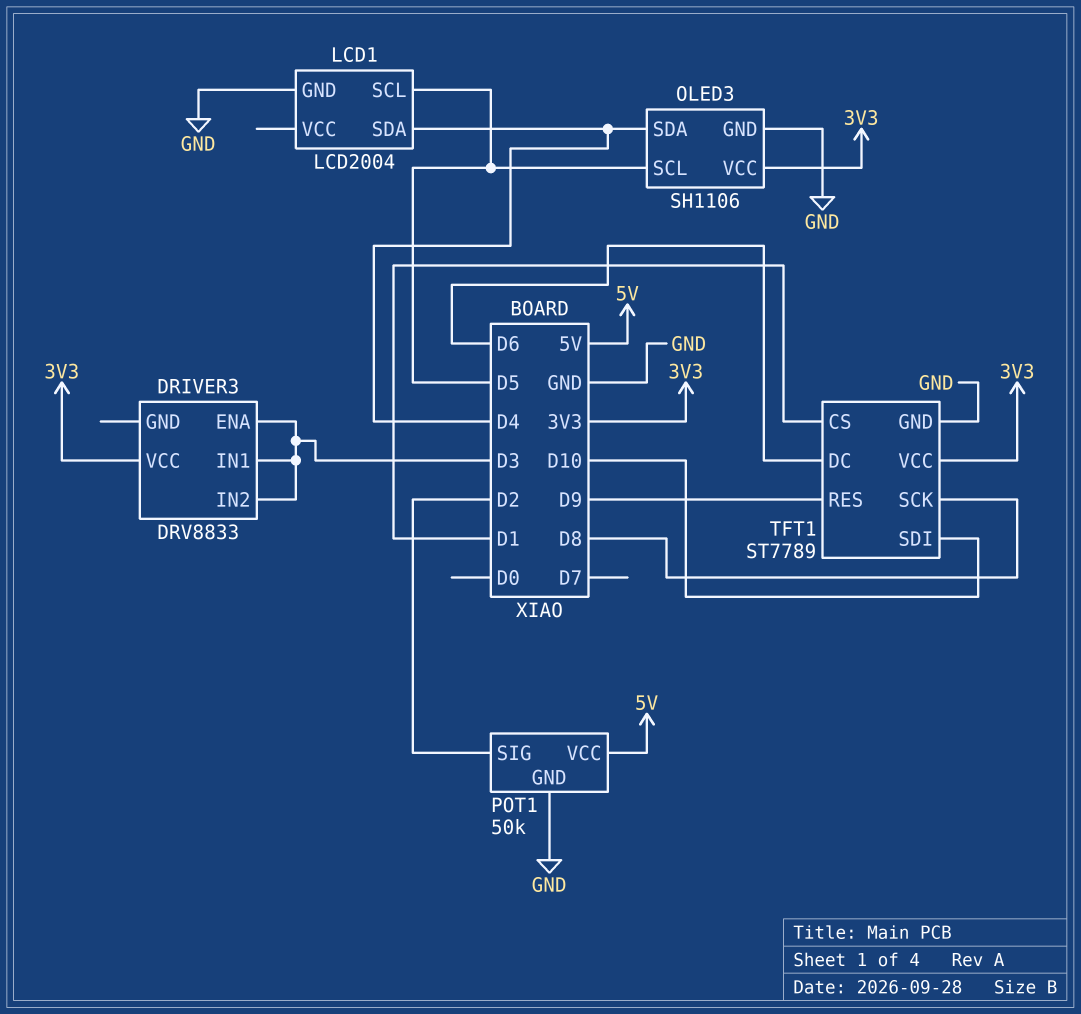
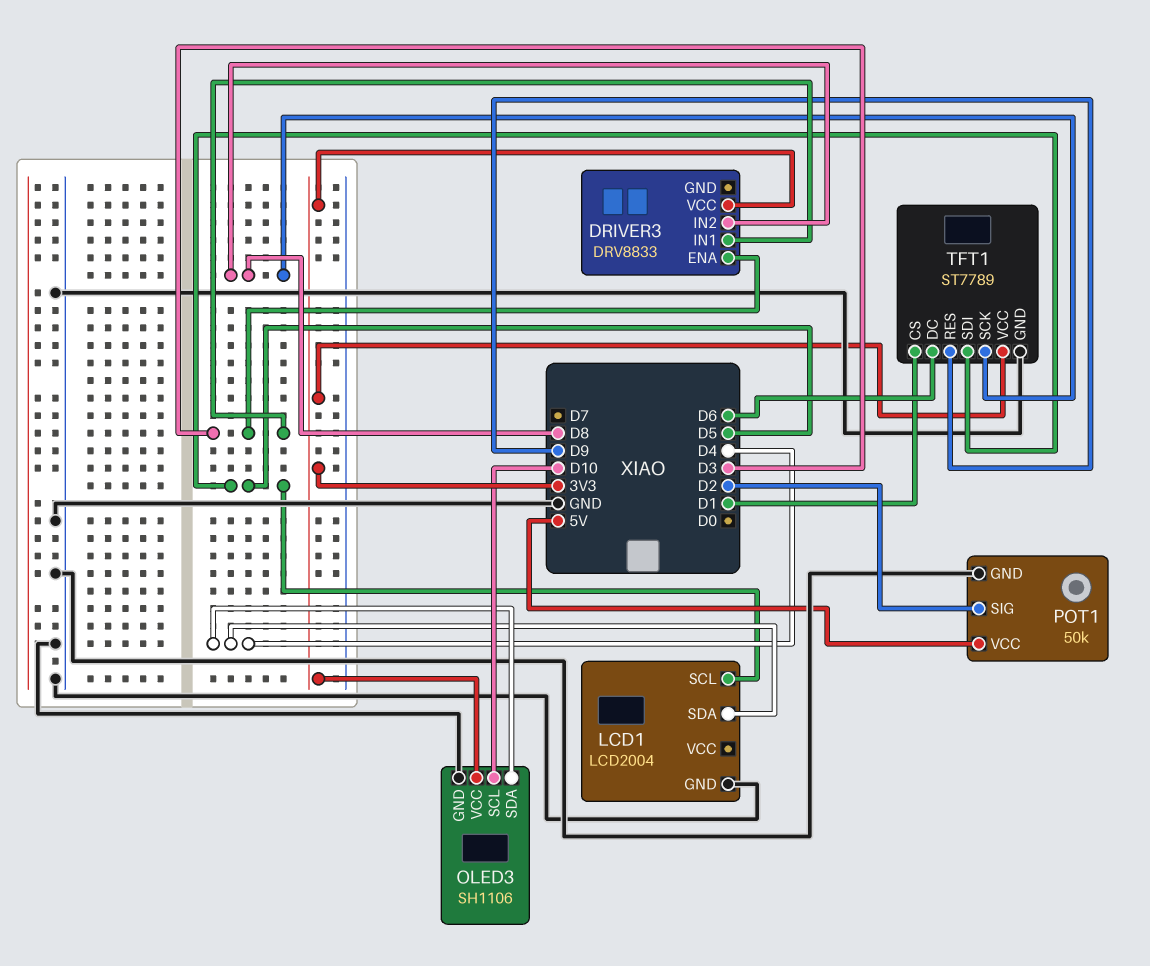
DRIVER3 pin IN2: D3 -> D8
OLED3 pin SCL: D5 -> D10
TFT1 pin SDI: D10 -> D5

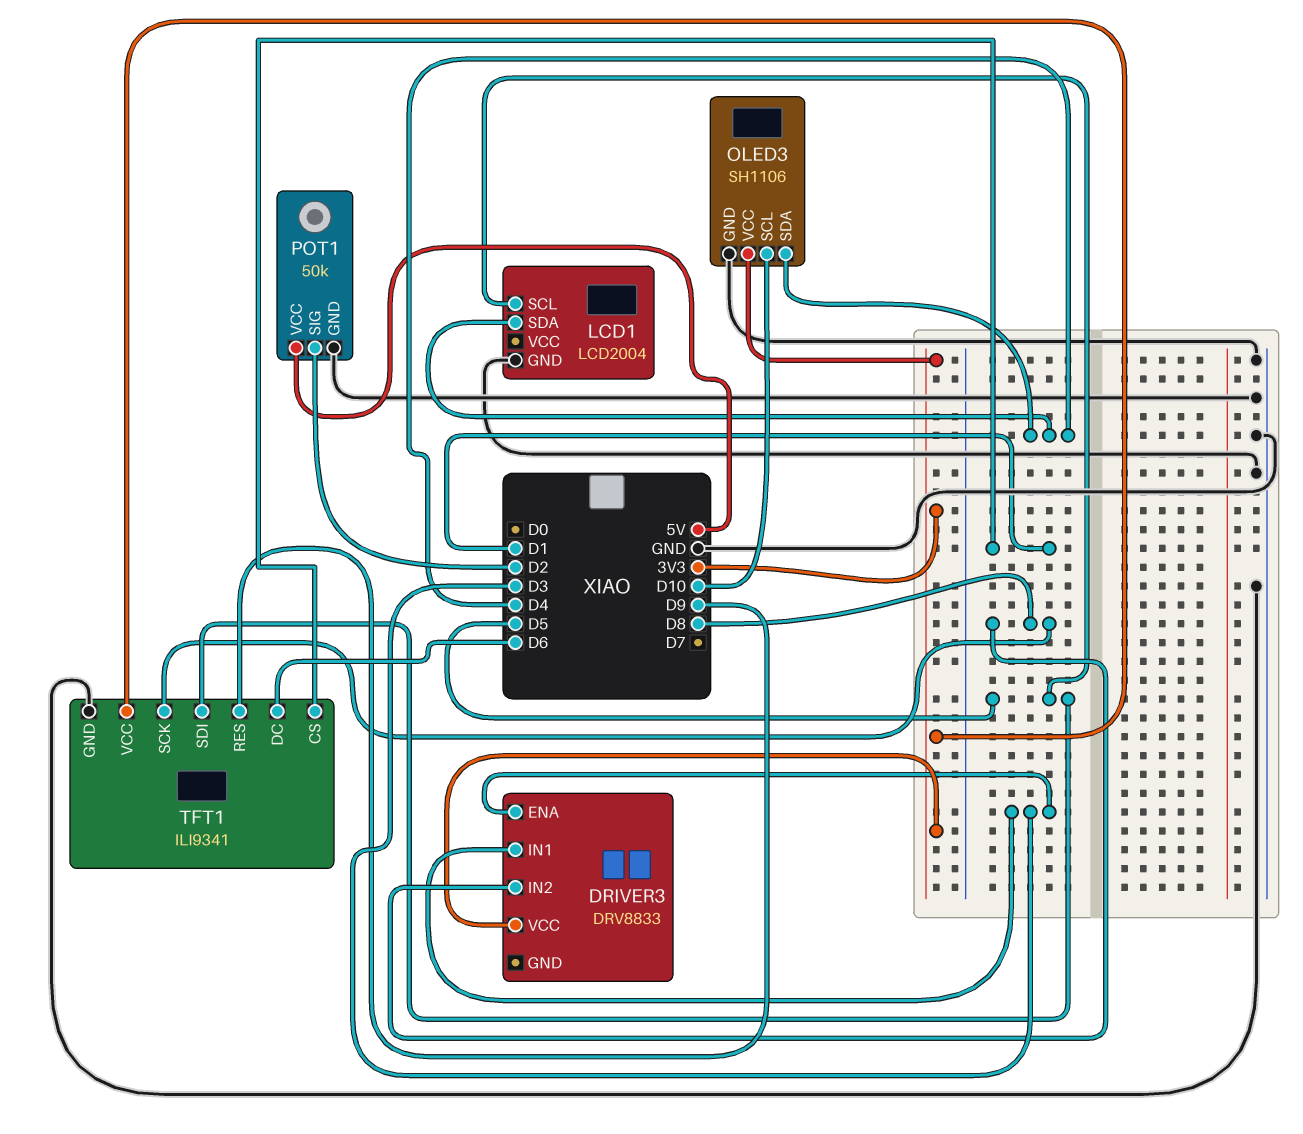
TFT1: ST7789 -> ILI9341

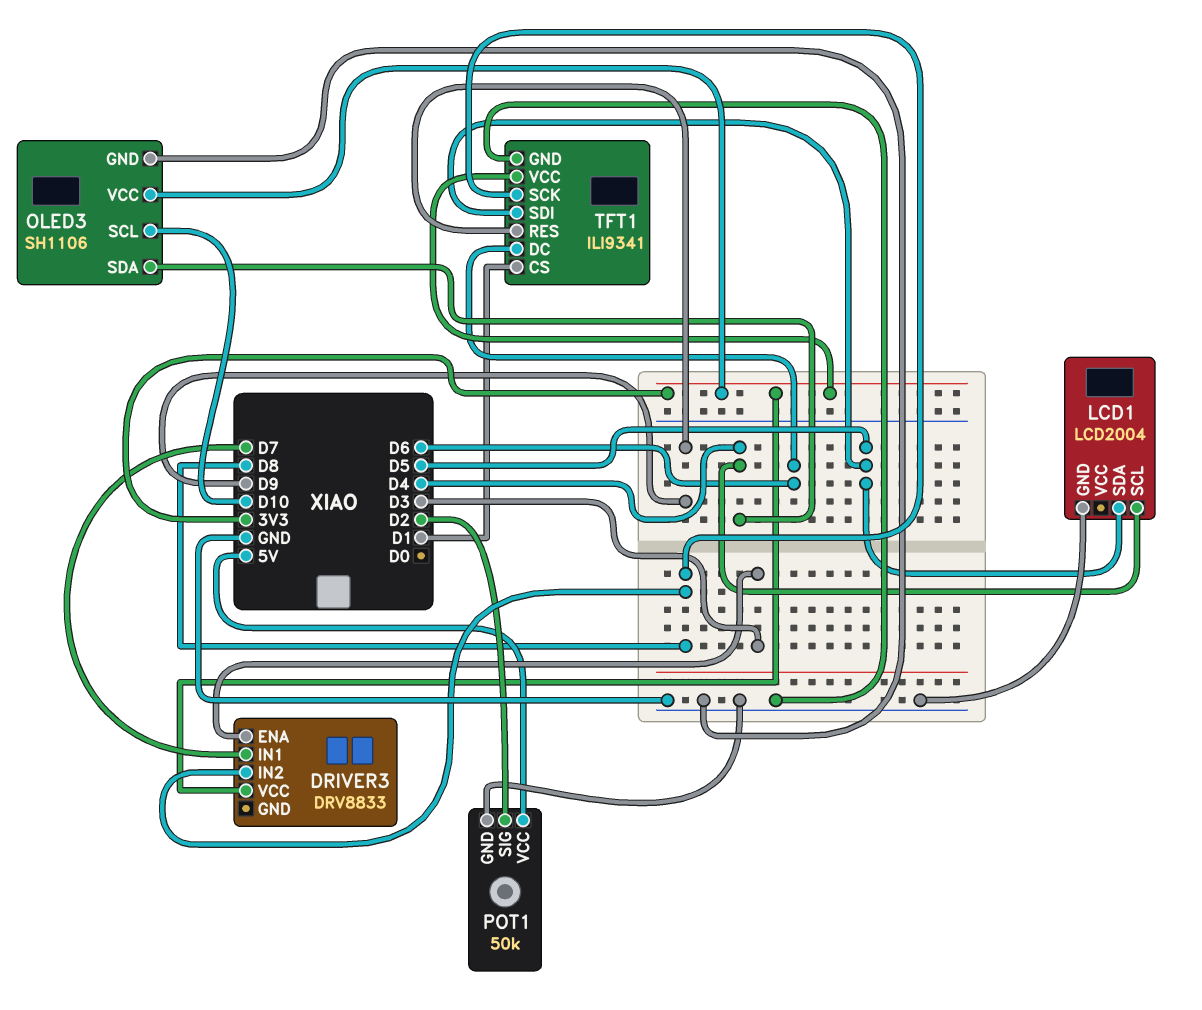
DRIVER3 pin IN1: D3 -> D7
LCD1 pin SCL: D5 -> D4
LCD1 pin SDA: D4 -> D5

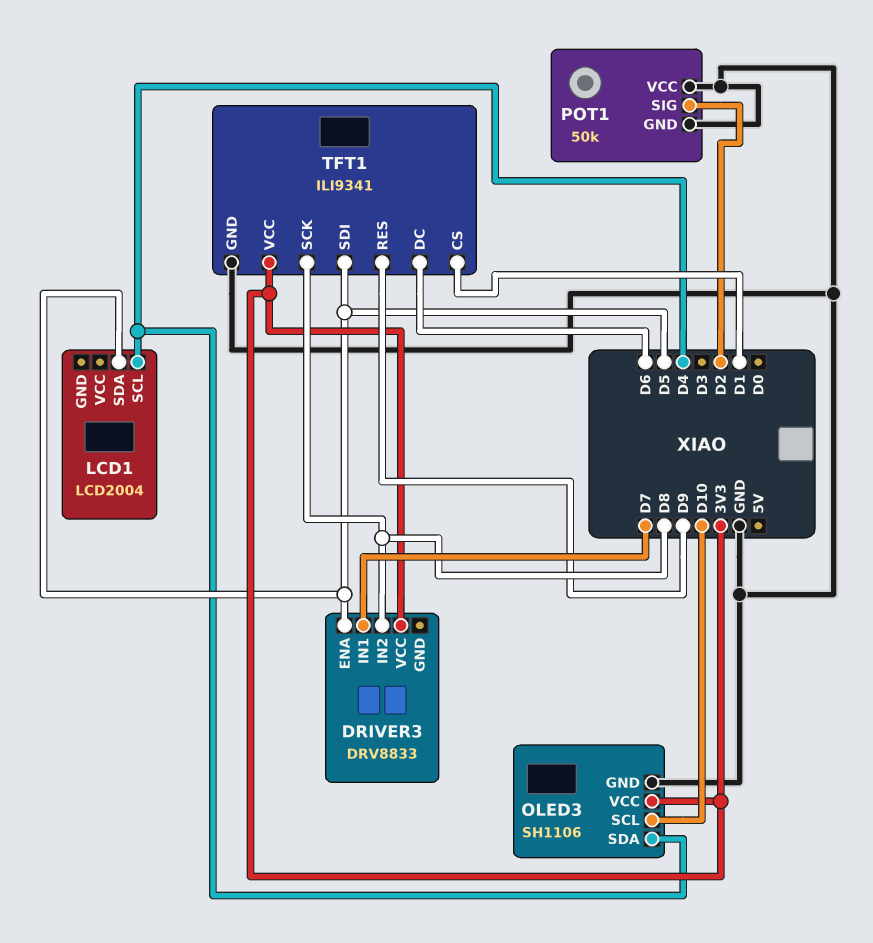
DRIVER3 pin ENA: D3 -> D5
LCD1 pin GND: GND -> none
POT1 pin VCC: 5V -> GND

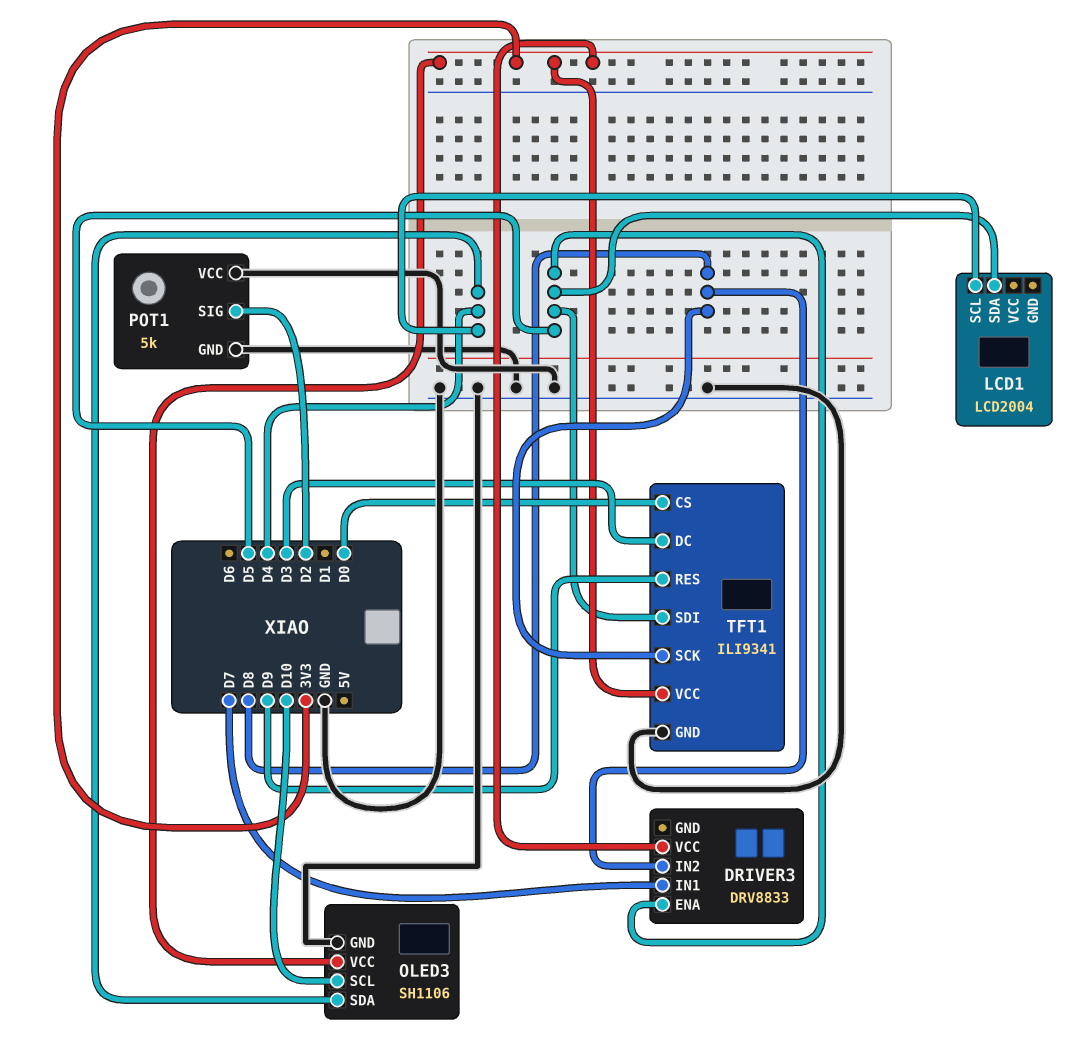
POT1: 50k -> 5k
TFT1 pin CS: D1 -> D0
TFT1 pin DC: D6 -> D3

